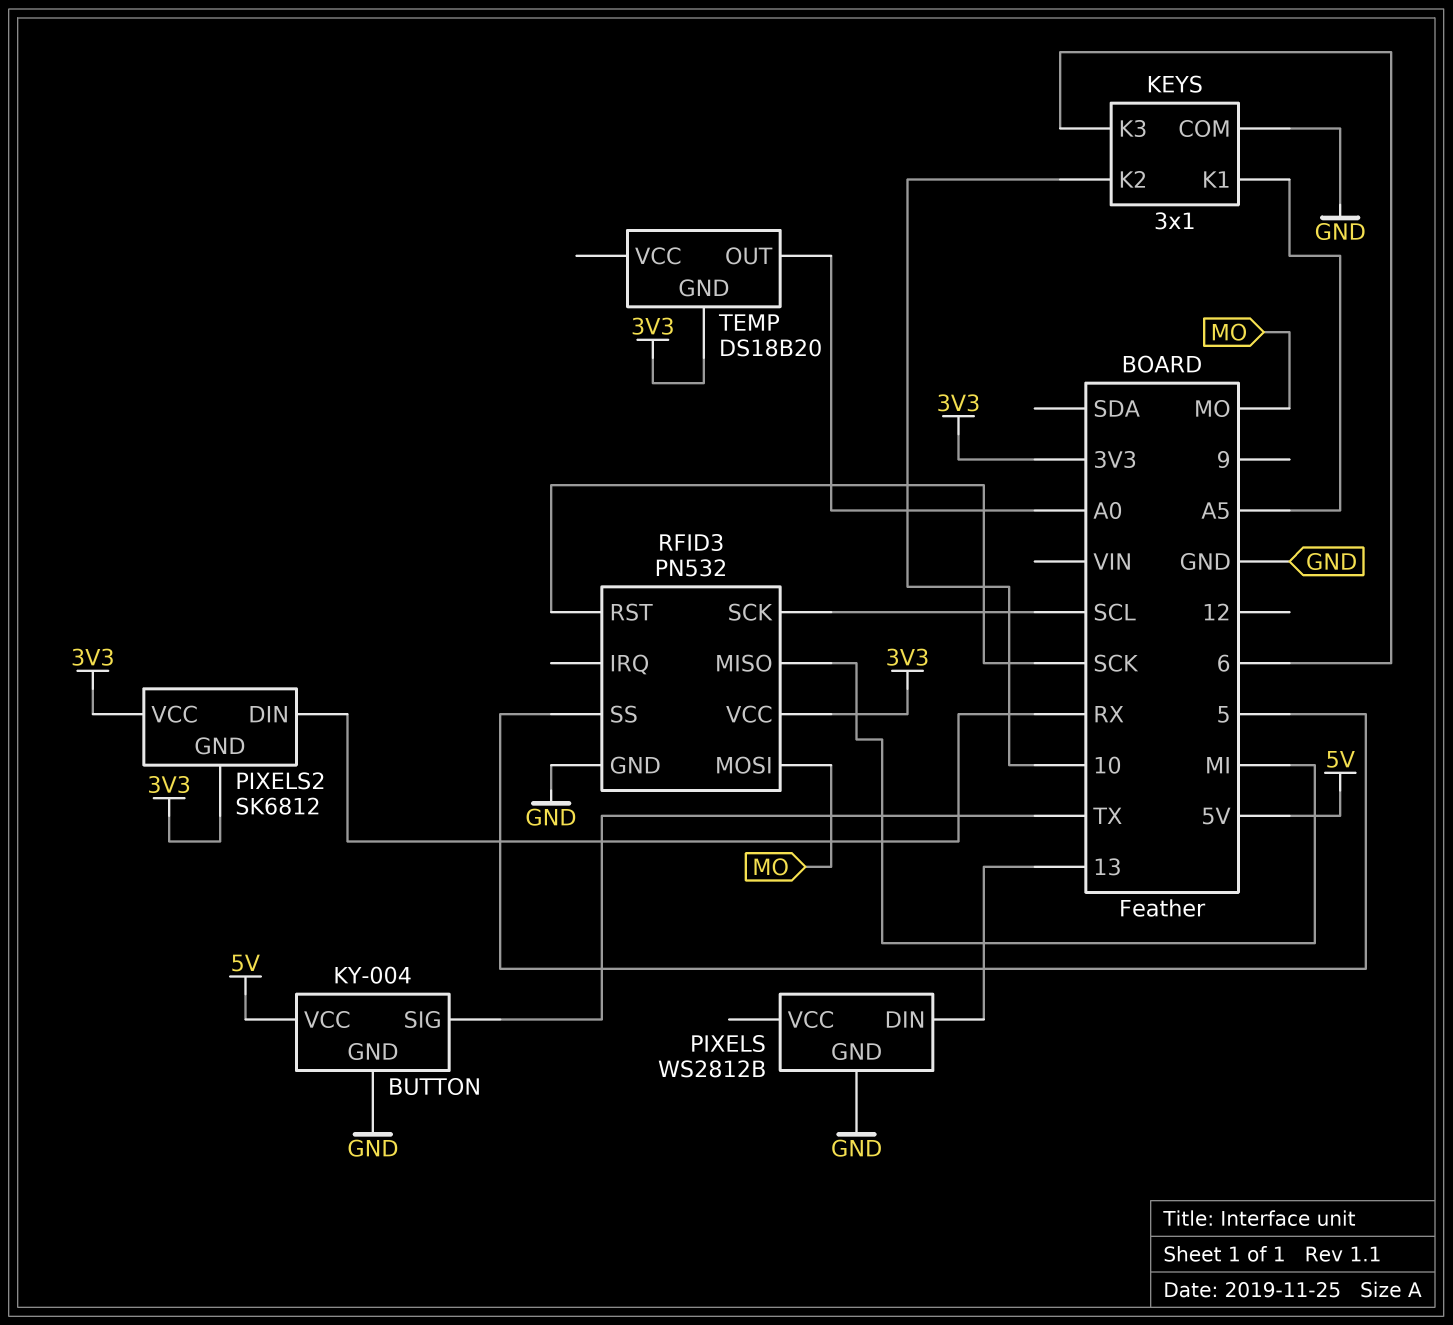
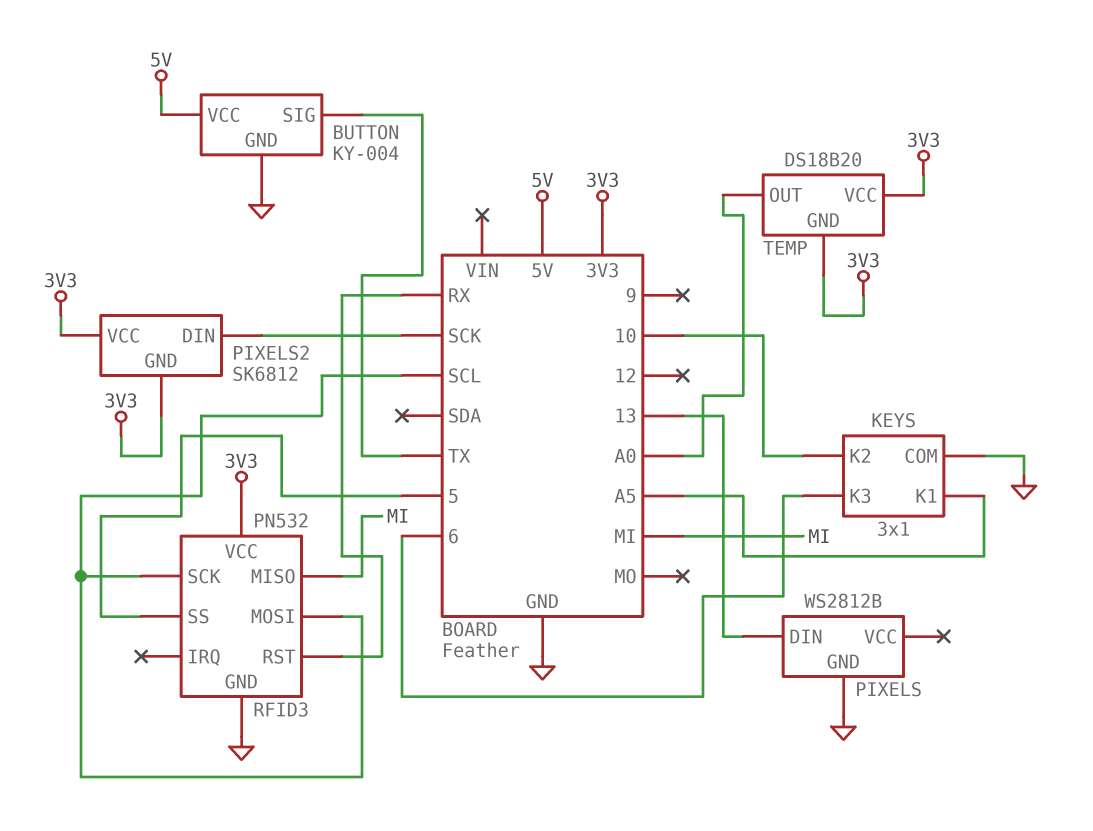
PIXELS2 pin DIN: RX -> SCK
RFID3 pin MOSI: MO -> SCL
RFID3 pin RST: SCK -> RX
TEMP pin VCC: none -> 3V3

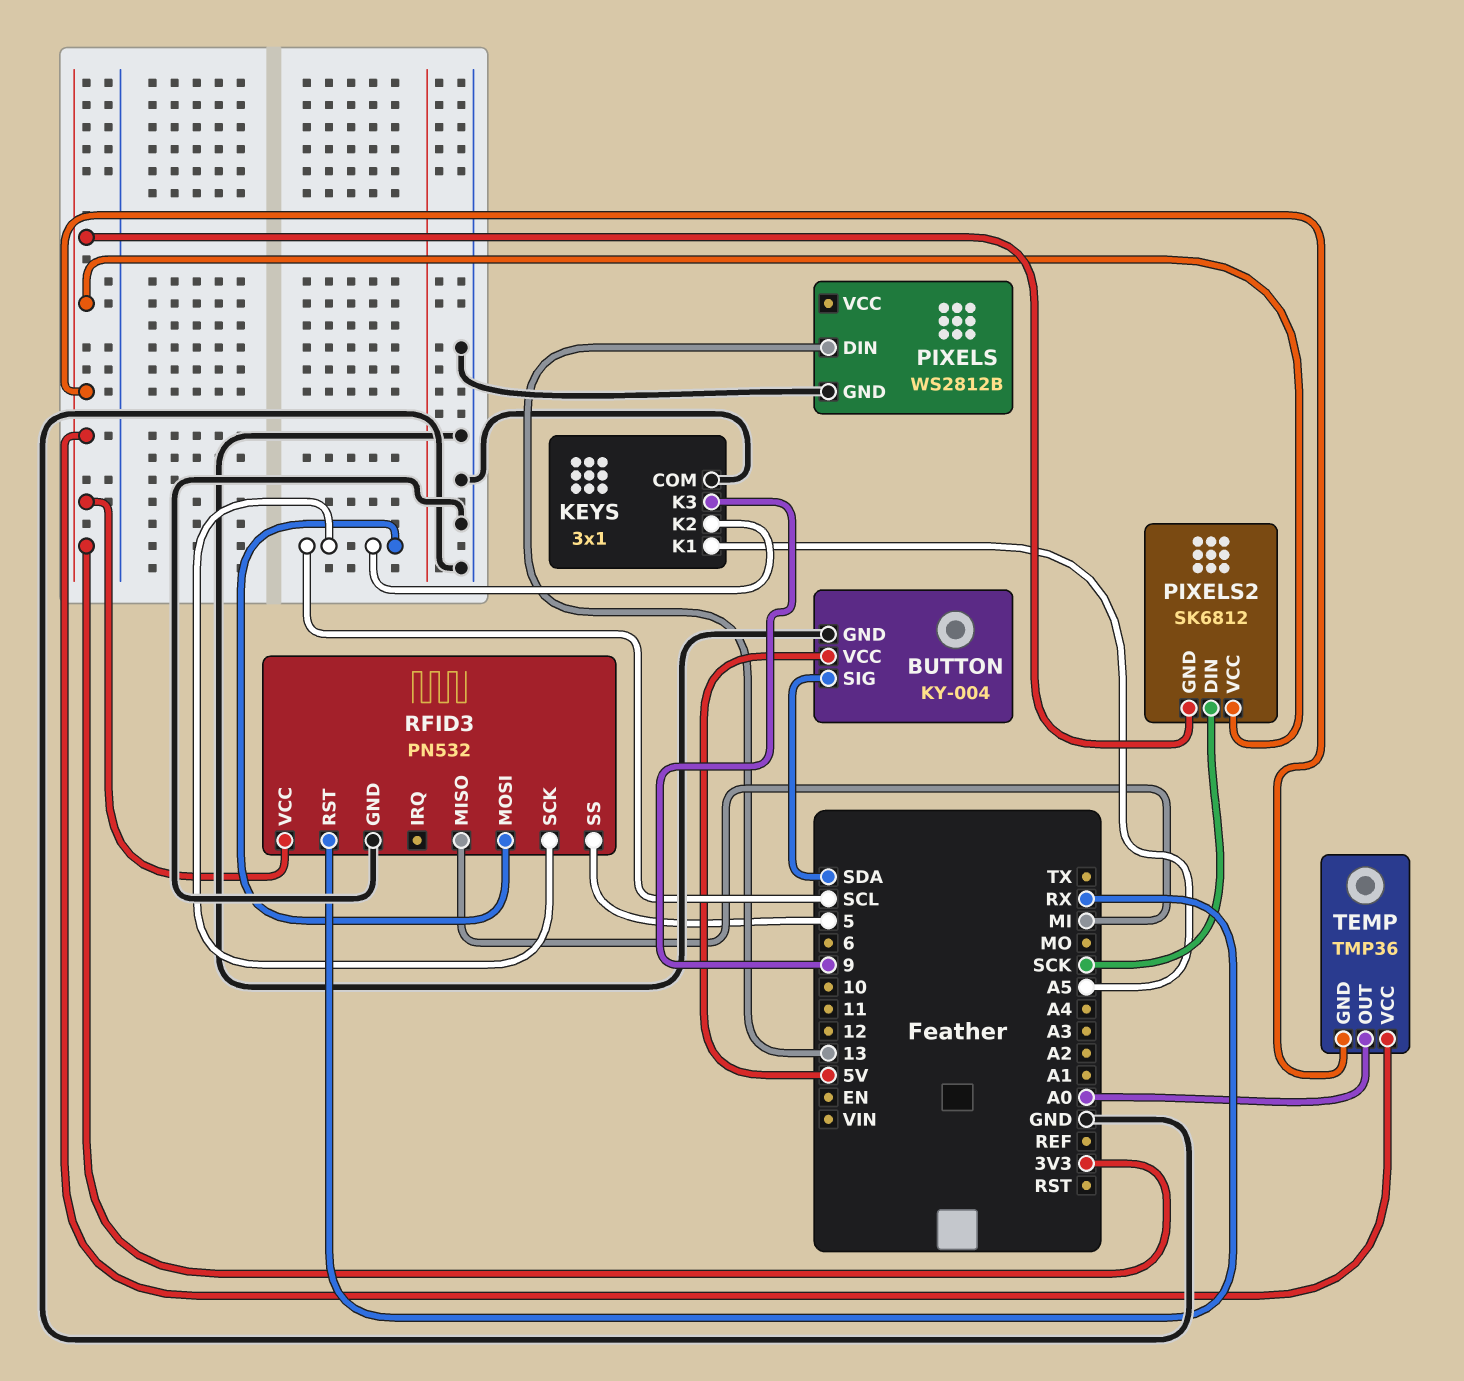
BUTTON pin SIG: TX -> SDA
KEYS pin K2: 10 -> SCL
KEYS pin K3: 6 -> 9
TEMP: DS18B20 -> TMP36

